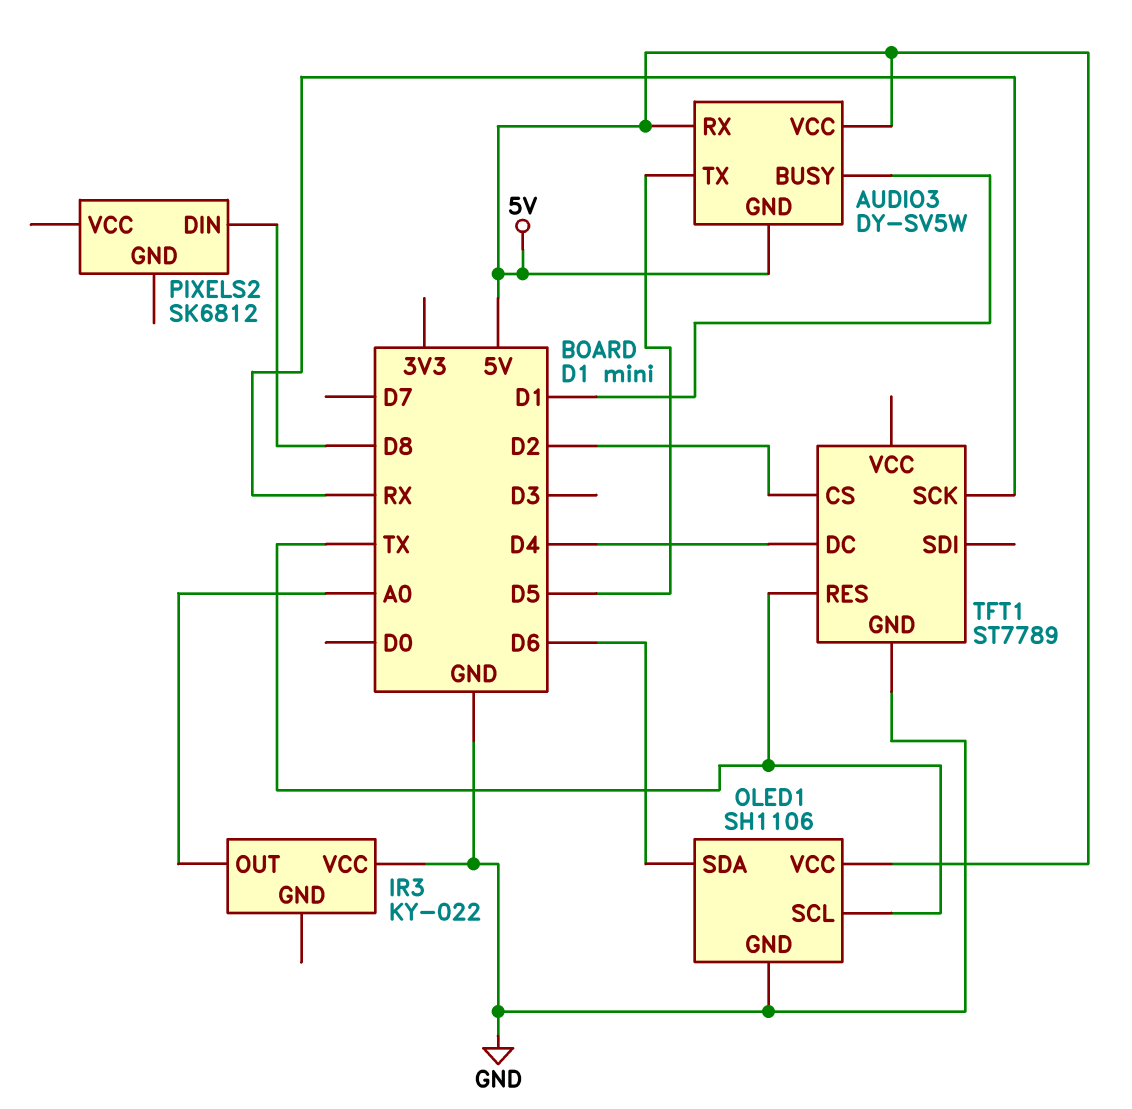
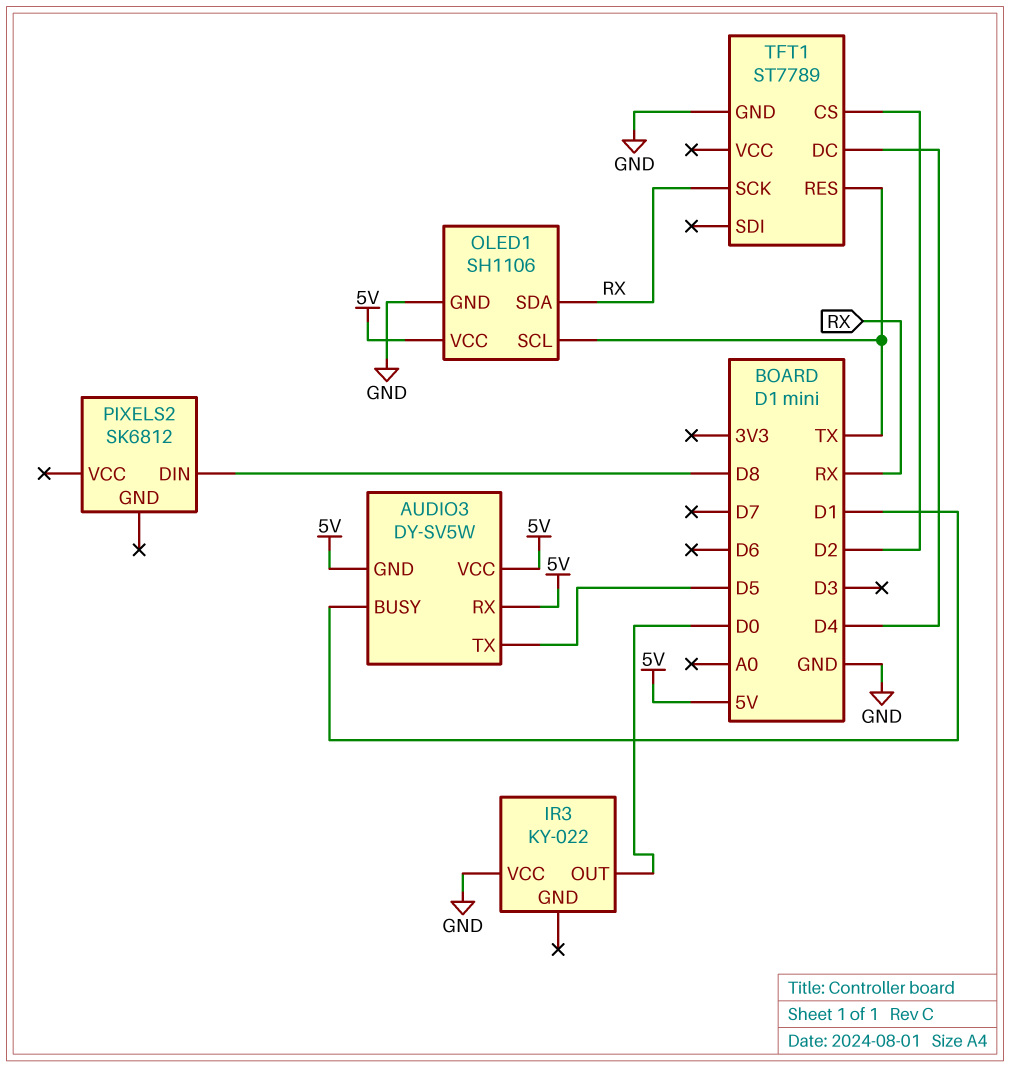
IR3 pin OUT: A0 -> D0
OLED1 pin SDA: D6 -> RX

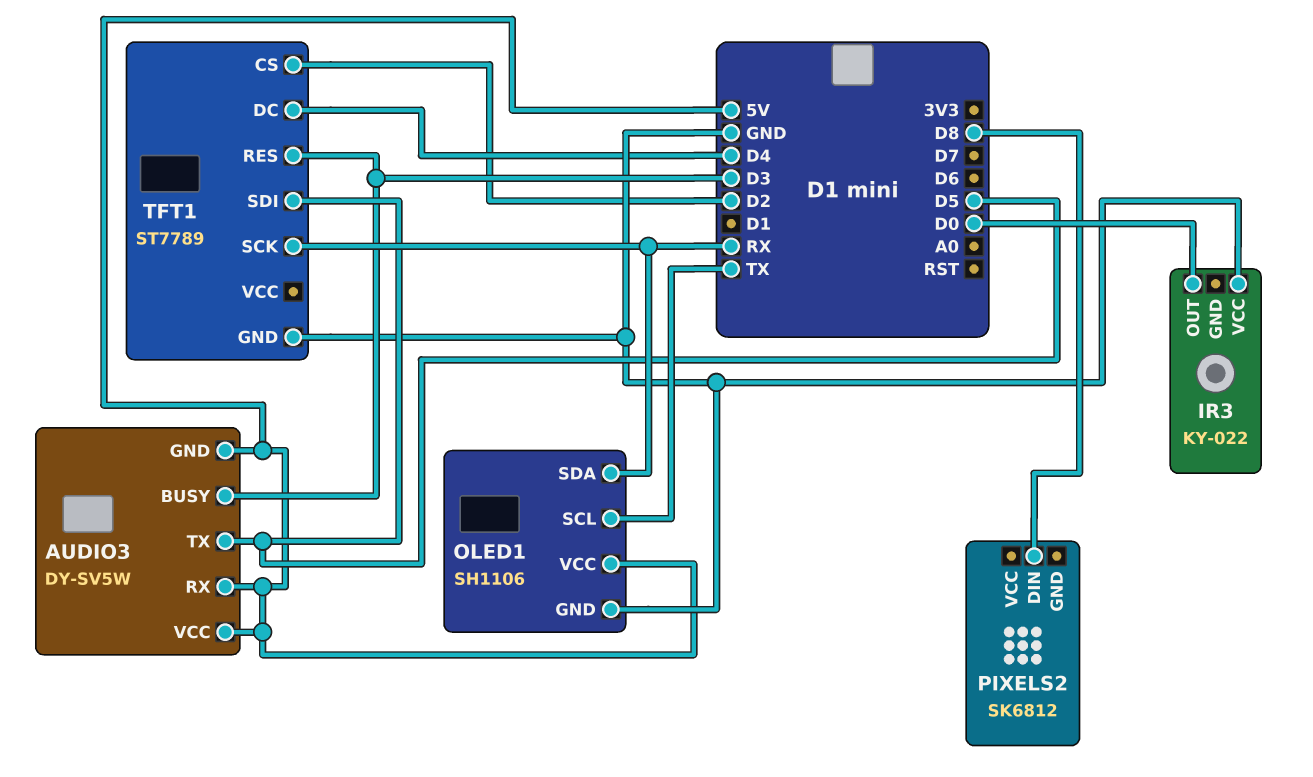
AUDIO3 pin BUSY: D1 -> D3
TFT1 pin RES: TX -> D3
TFT1 pin SDI: none -> D5

